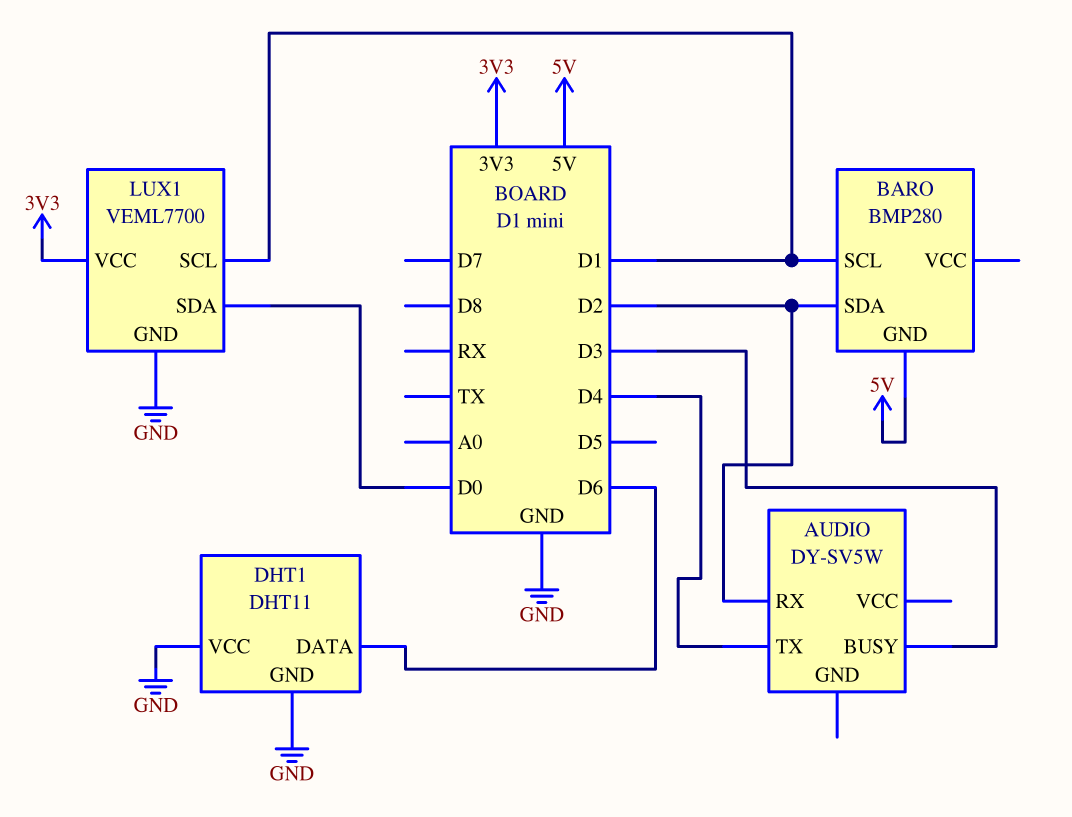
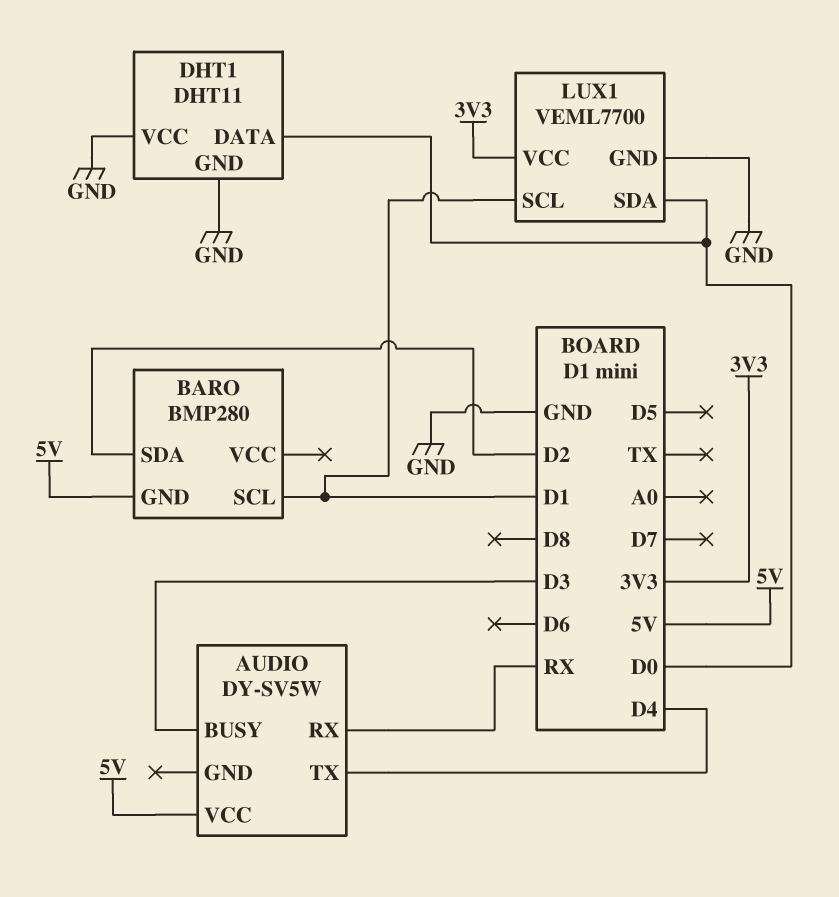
AUDIO pin RX: D2 -> RX
AUDIO pin VCC: none -> 5V
DHT1 pin DATA: D6 -> D0

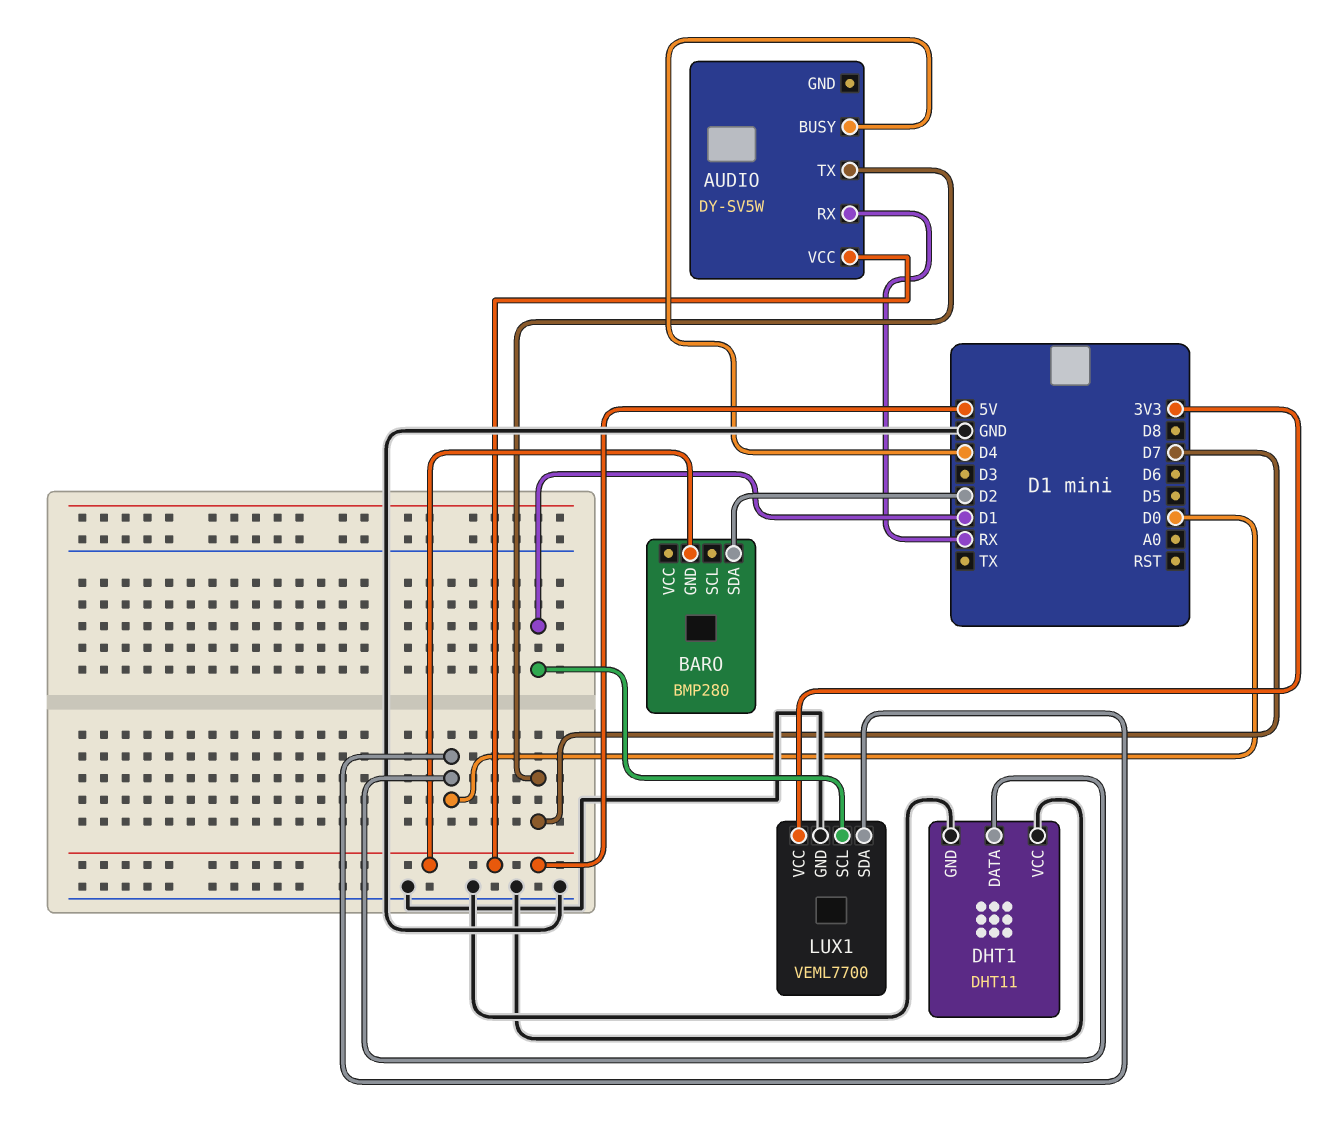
AUDIO pin BUSY: D3 -> D4
AUDIO pin TX: D4 -> D7
BARO pin SCL: D1 -> none

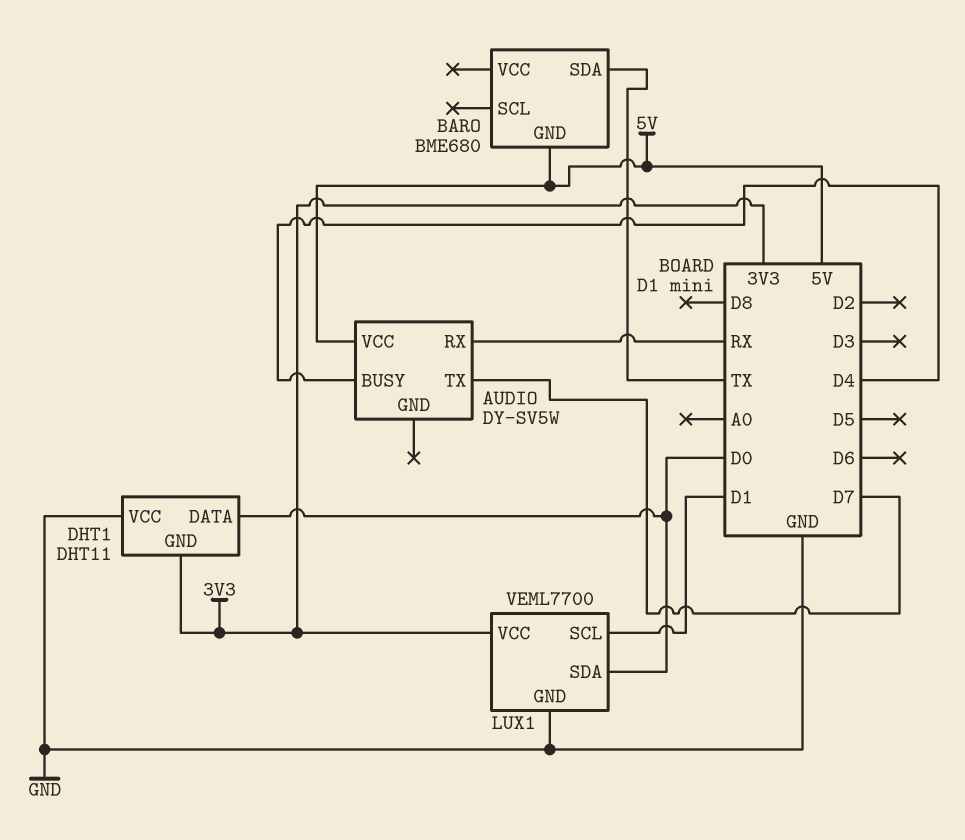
BARO: BMP280 -> BME680
BARO pin SDA: D2 -> TX
DHT1 pin GND: GND -> 3V3

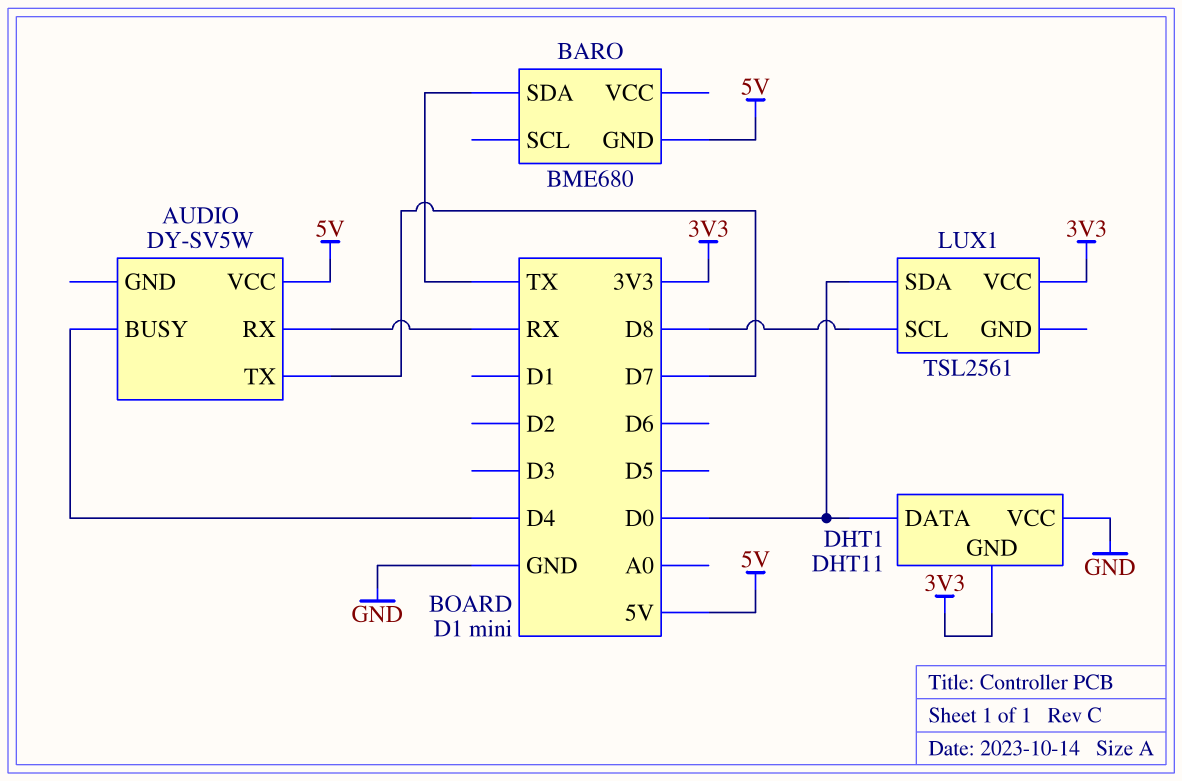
LUX1: VEML7700 -> TSL2561
LUX1 pin GND: GND -> none
LUX1 pin SCL: D1 -> D8

